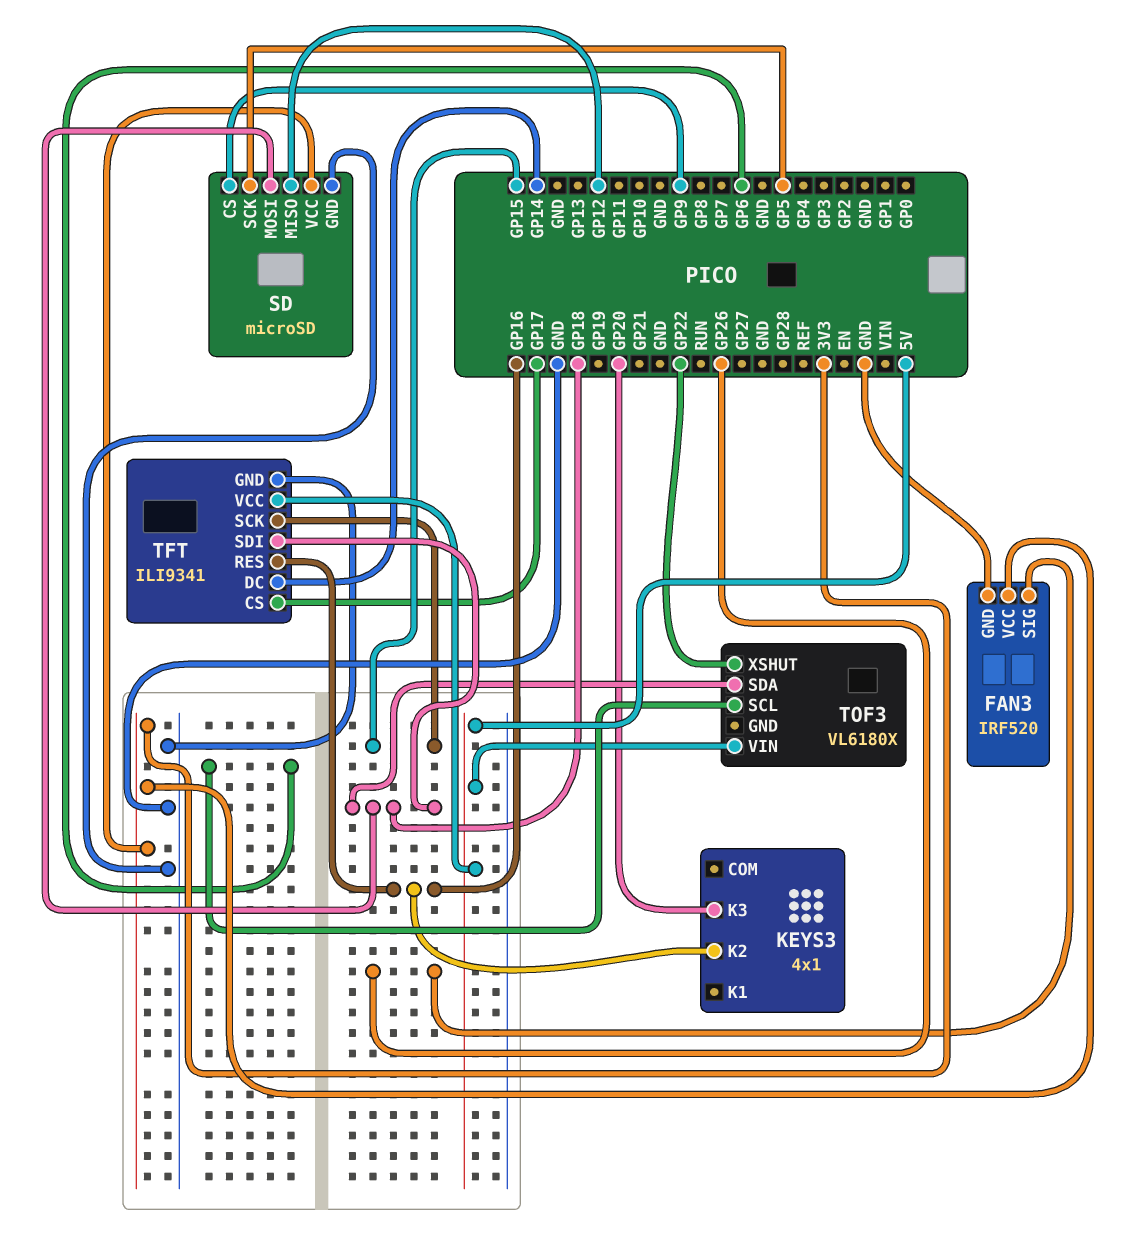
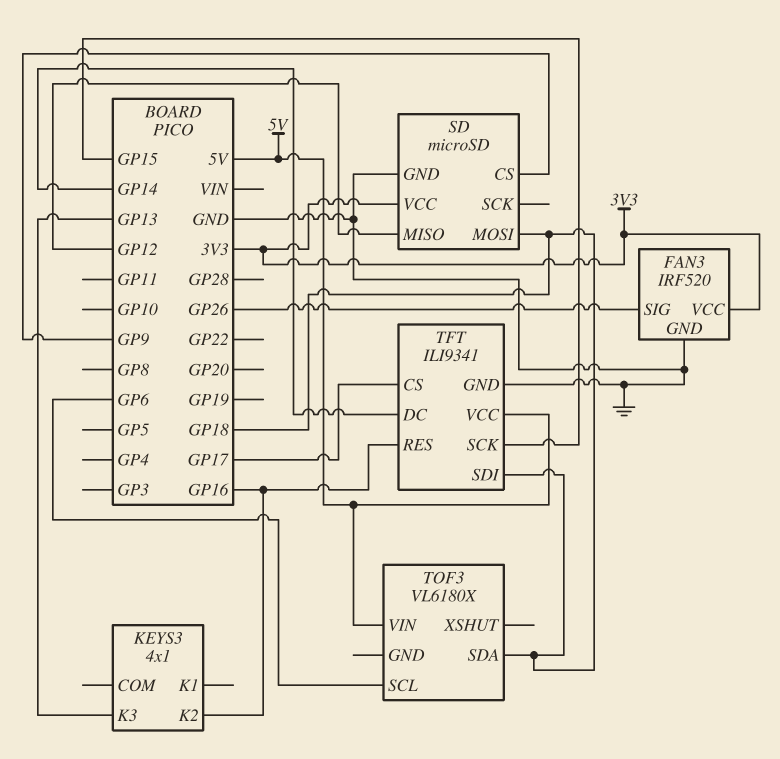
KEYS3 pin K3: GP20 -> GP13
SD pin SCK: GP5 -> none
TOF3 pin XSHUT: GP22 -> none

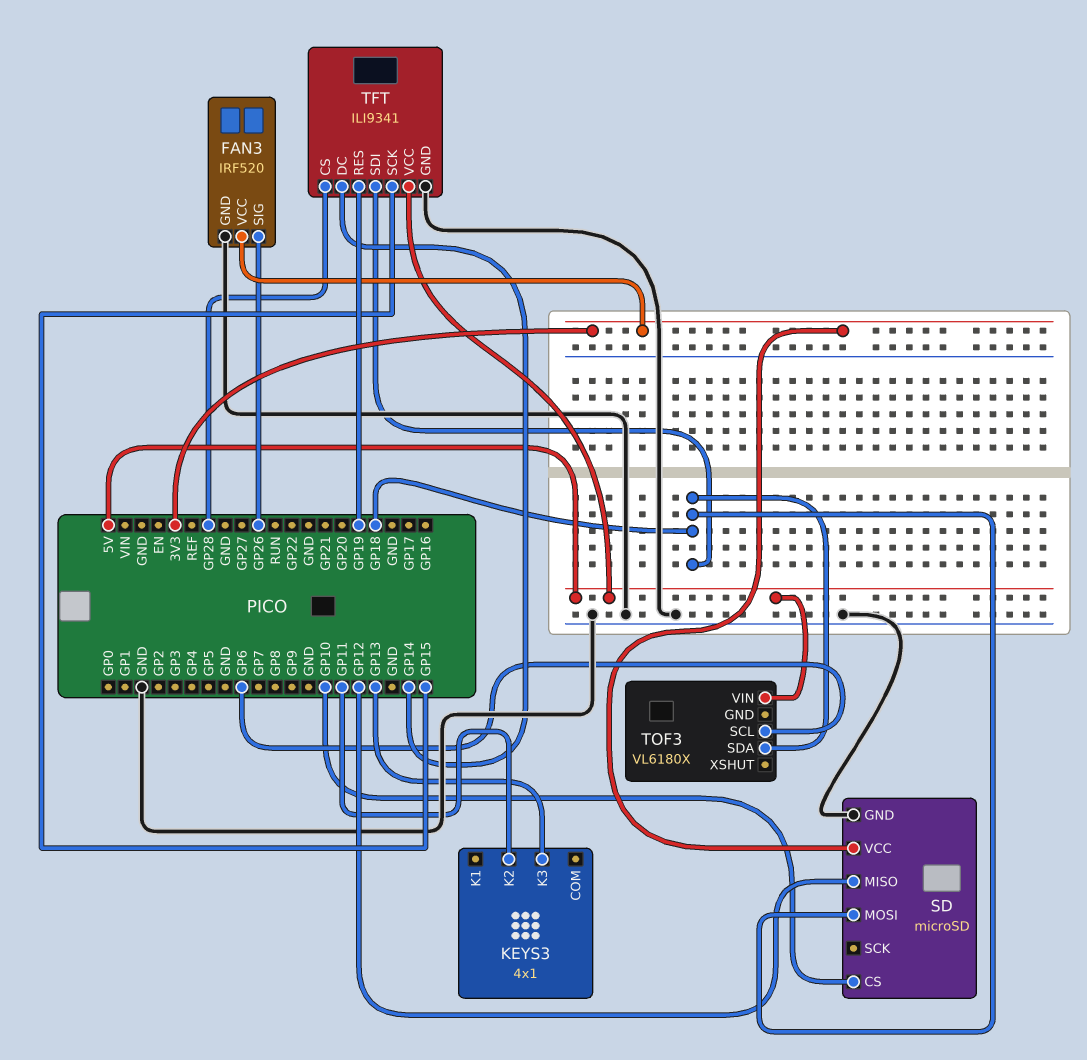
KEYS3 pin K2: GP16 -> GP11
SD pin CS: GP9 -> GP10
TFT pin CS: GP17 -> GP28
TFT pin RES: GP16 -> GP19

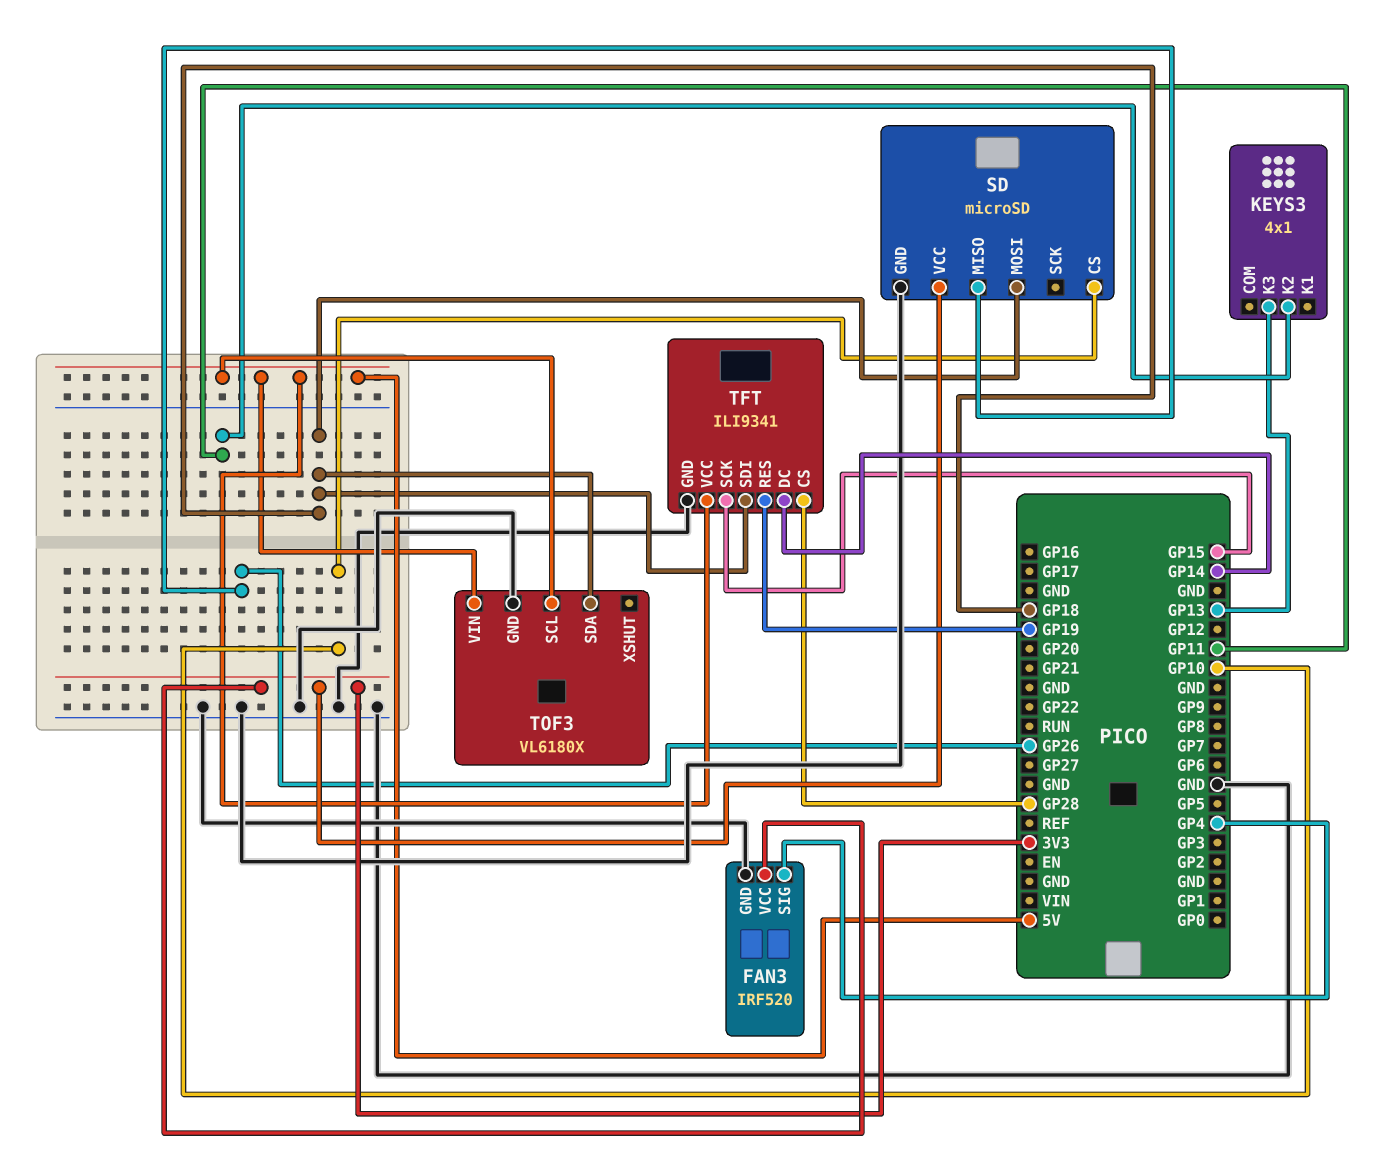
FAN3 pin SIG: GP26 -> GP4
SD pin MISO: GP12 -> GP26
TOF3 pin GND: none -> GND
TOF3 pin SCL: GP6 -> 5V

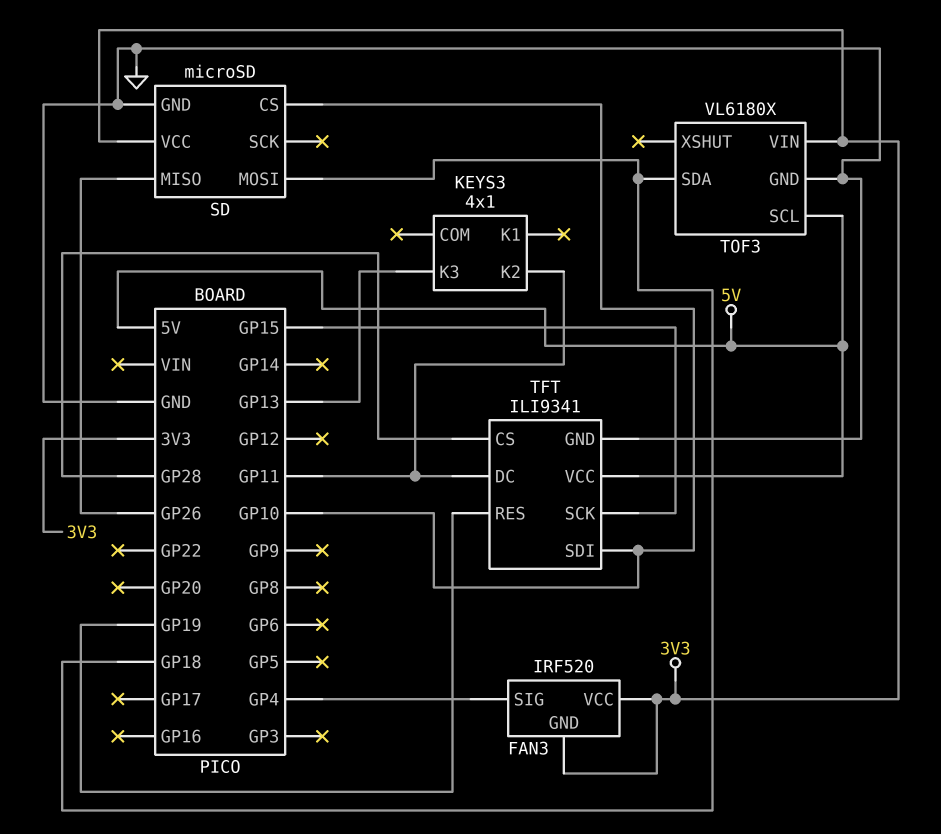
FAN3 pin GND: GND -> 3V3
TFT pin DC: GP14 -> GP11
TFT pin SDI: GP18 -> GP10
TOF3 pin VIN: 5V -> 3V3

